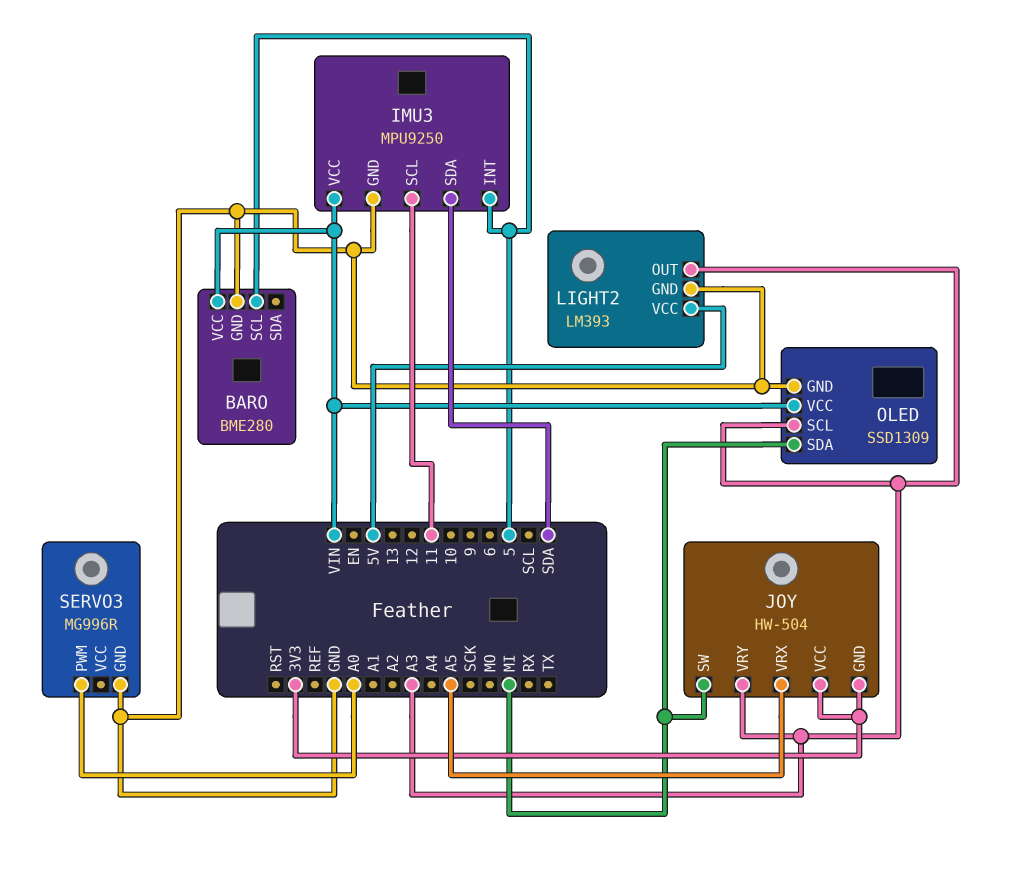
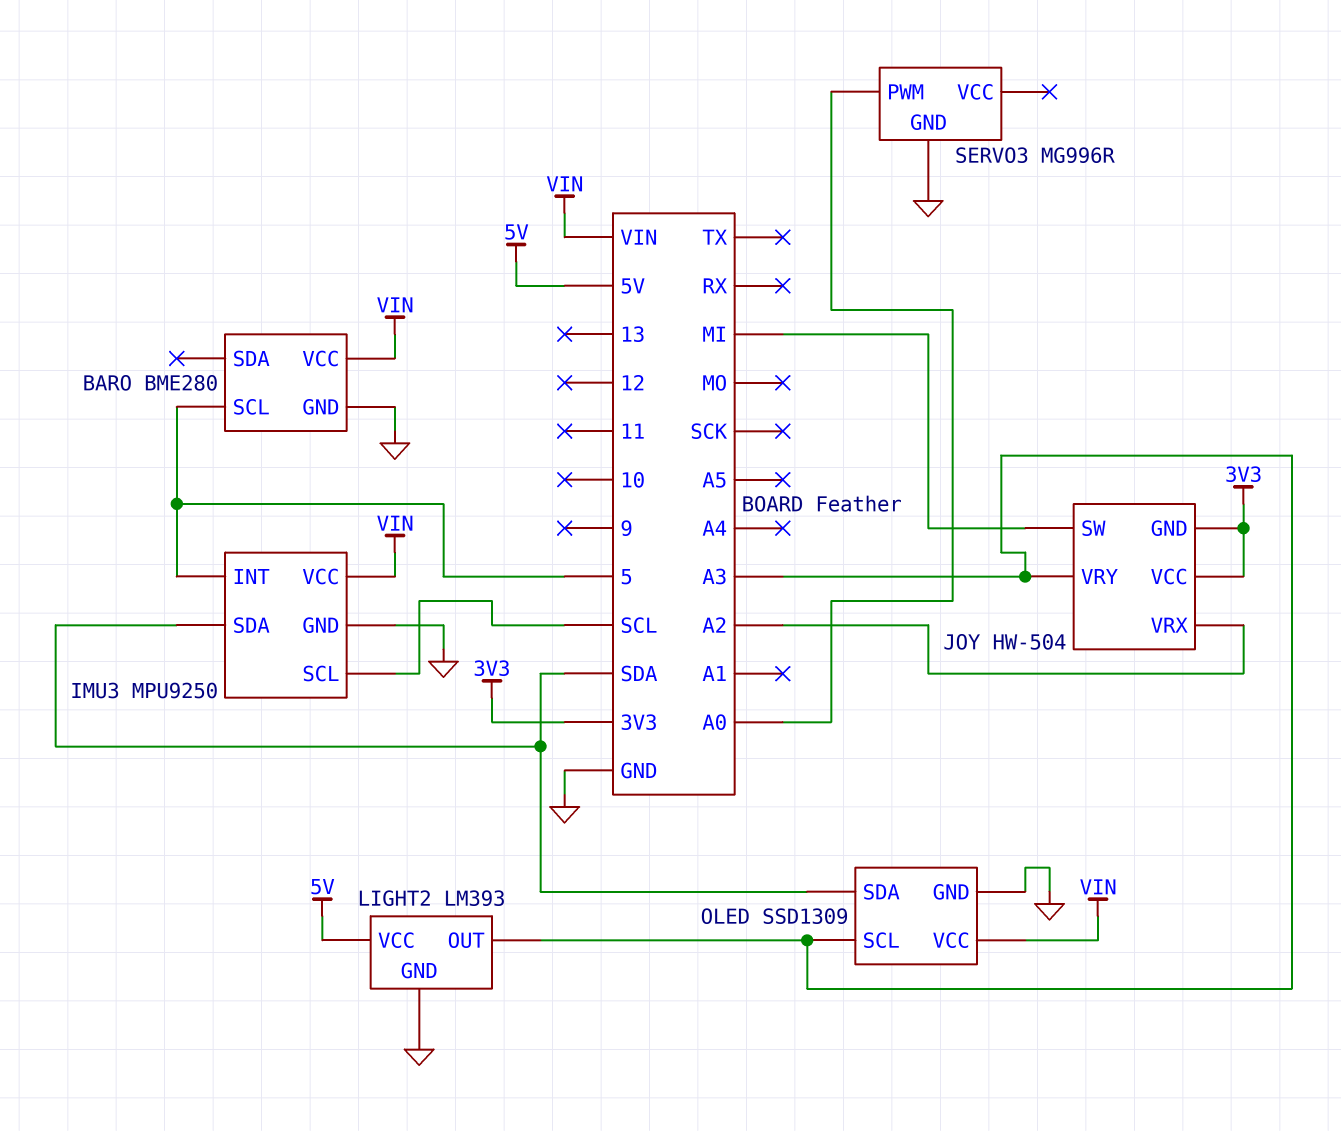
IMU3 pin SCL: 11 -> SCL
JOY pin VRX: A5 -> A2
OLED pin SDA: MI -> SDA

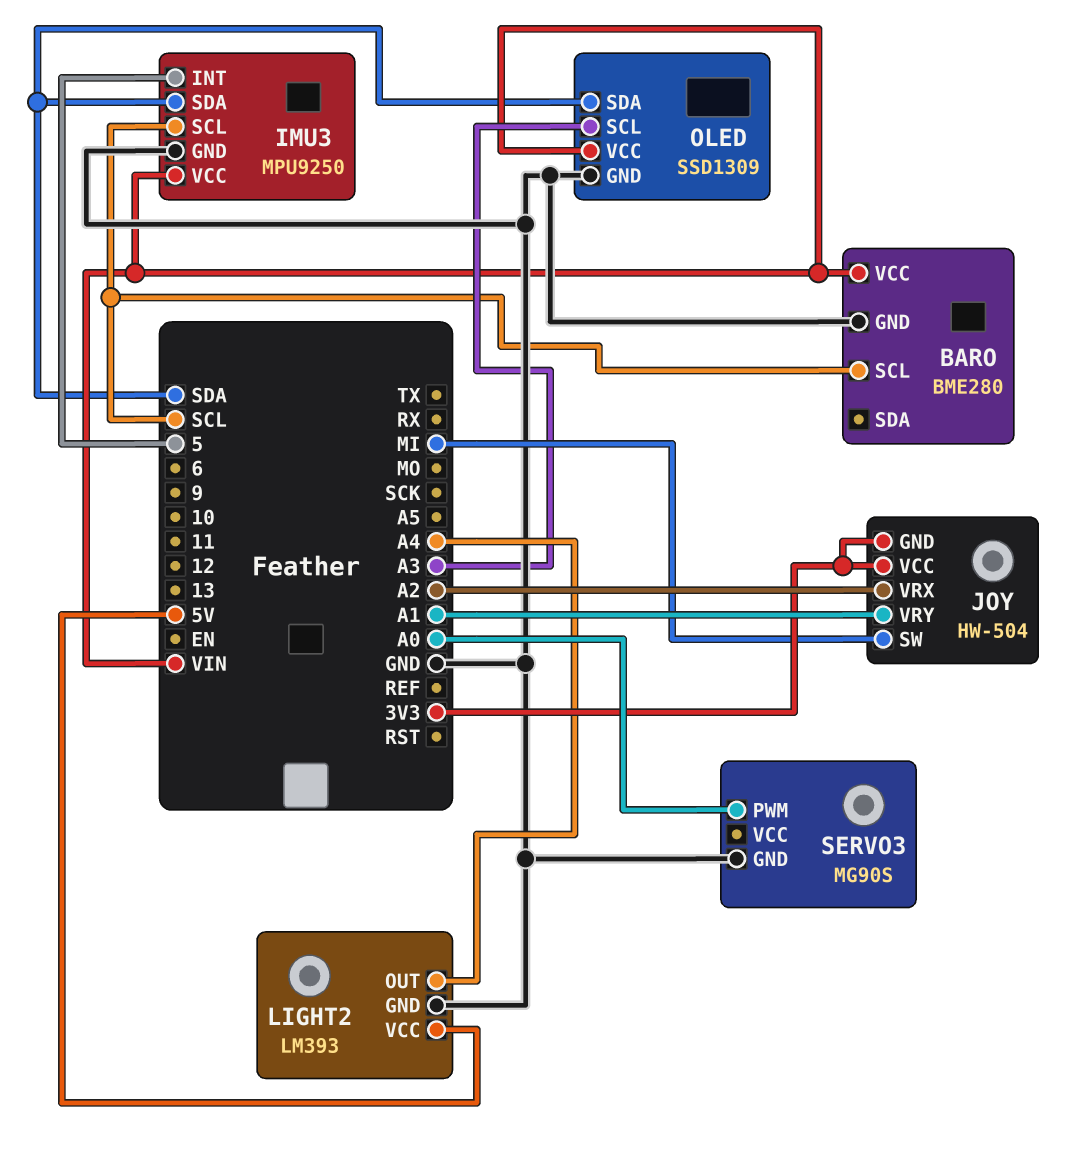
BARO pin SCL: 5 -> SCL
JOY pin VRY: A3 -> A1
LIGHT2 pin OUT: A3 -> A4
SERVO3: MG996R -> MG90S

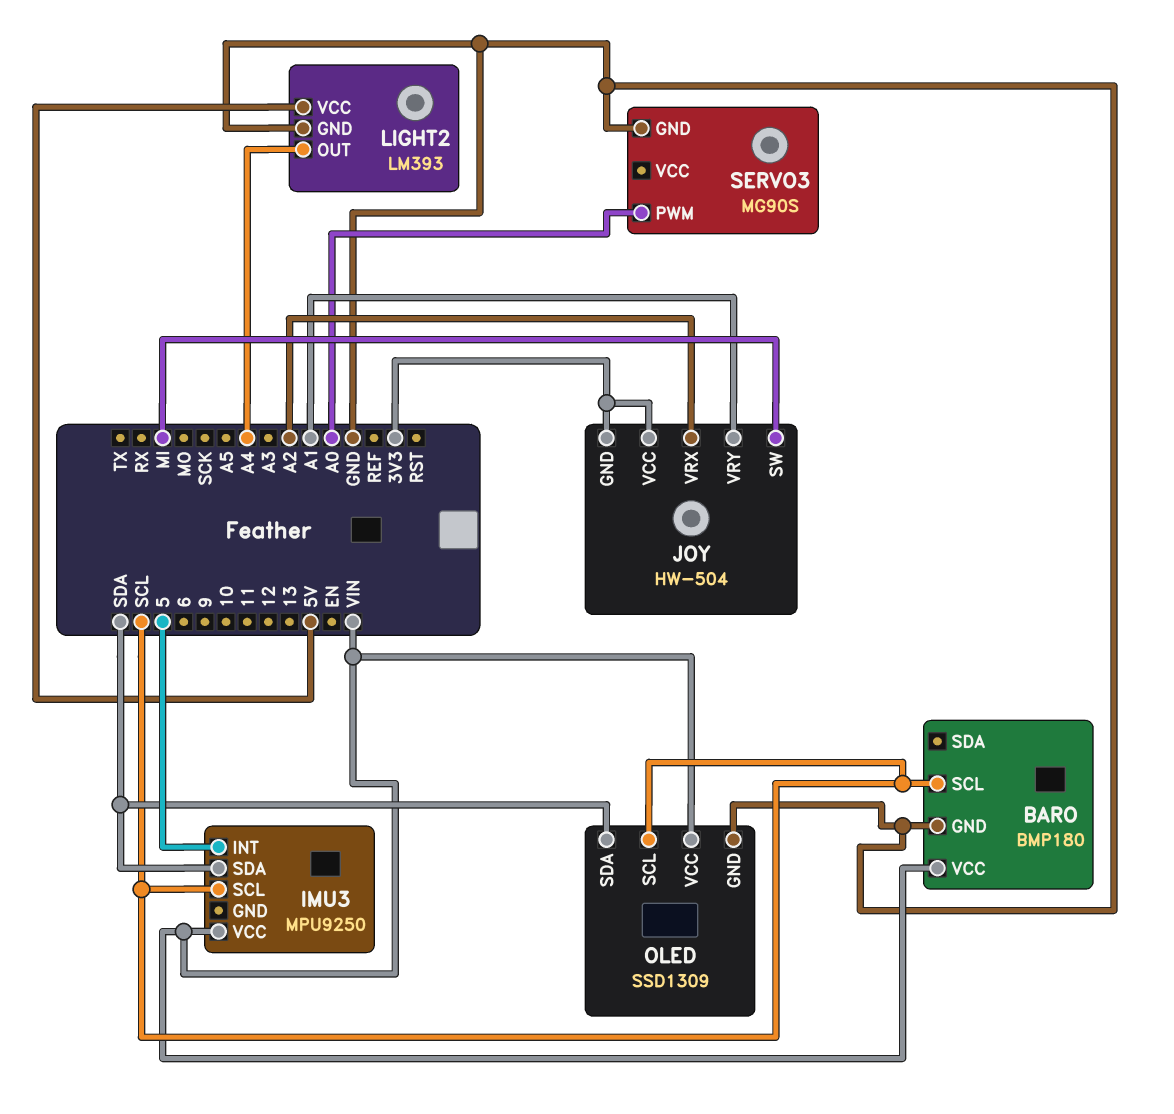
BARO: BME280 -> BMP180
IMU3 pin GND: GND -> none
OLED pin SCL: A3 -> SCL

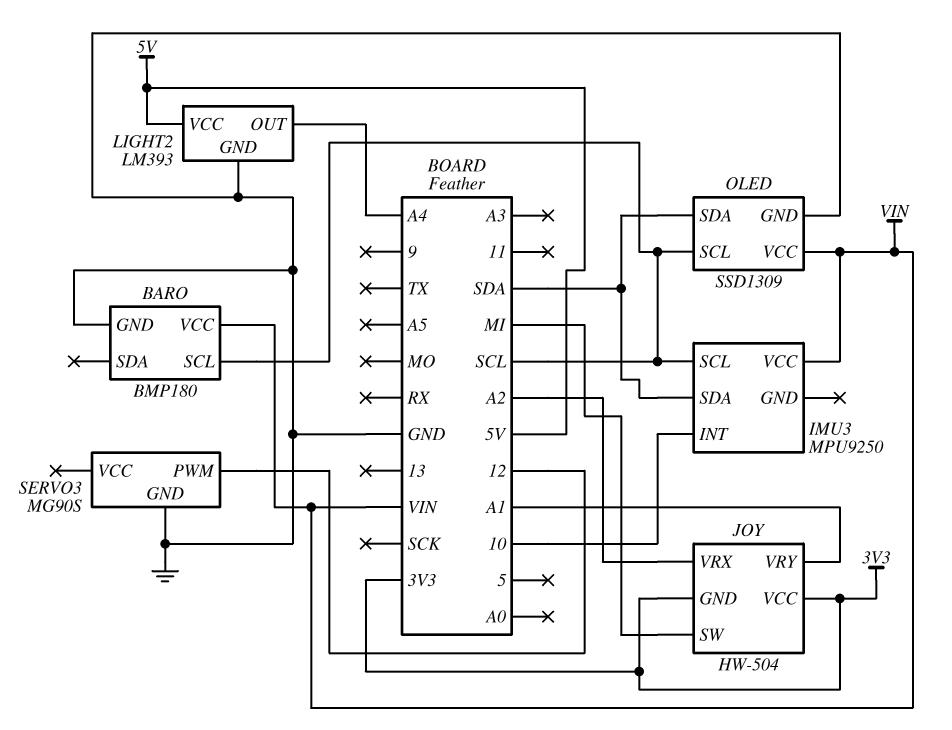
IMU3 pin INT: 5 -> 10
SERVO3 pin PWM: A0 -> 12

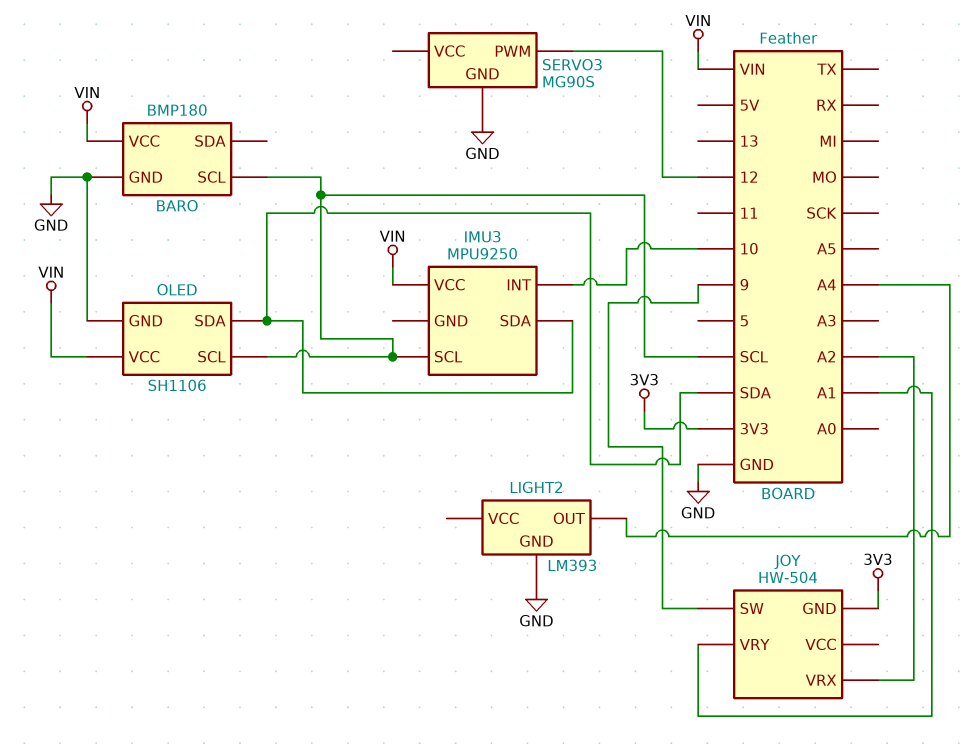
JOY pin SW: MI -> 9
JOY pin VCC: 3V3 -> none
LIGHT2 pin VCC: 5V -> none
OLED: SSD1309 -> SH1106

